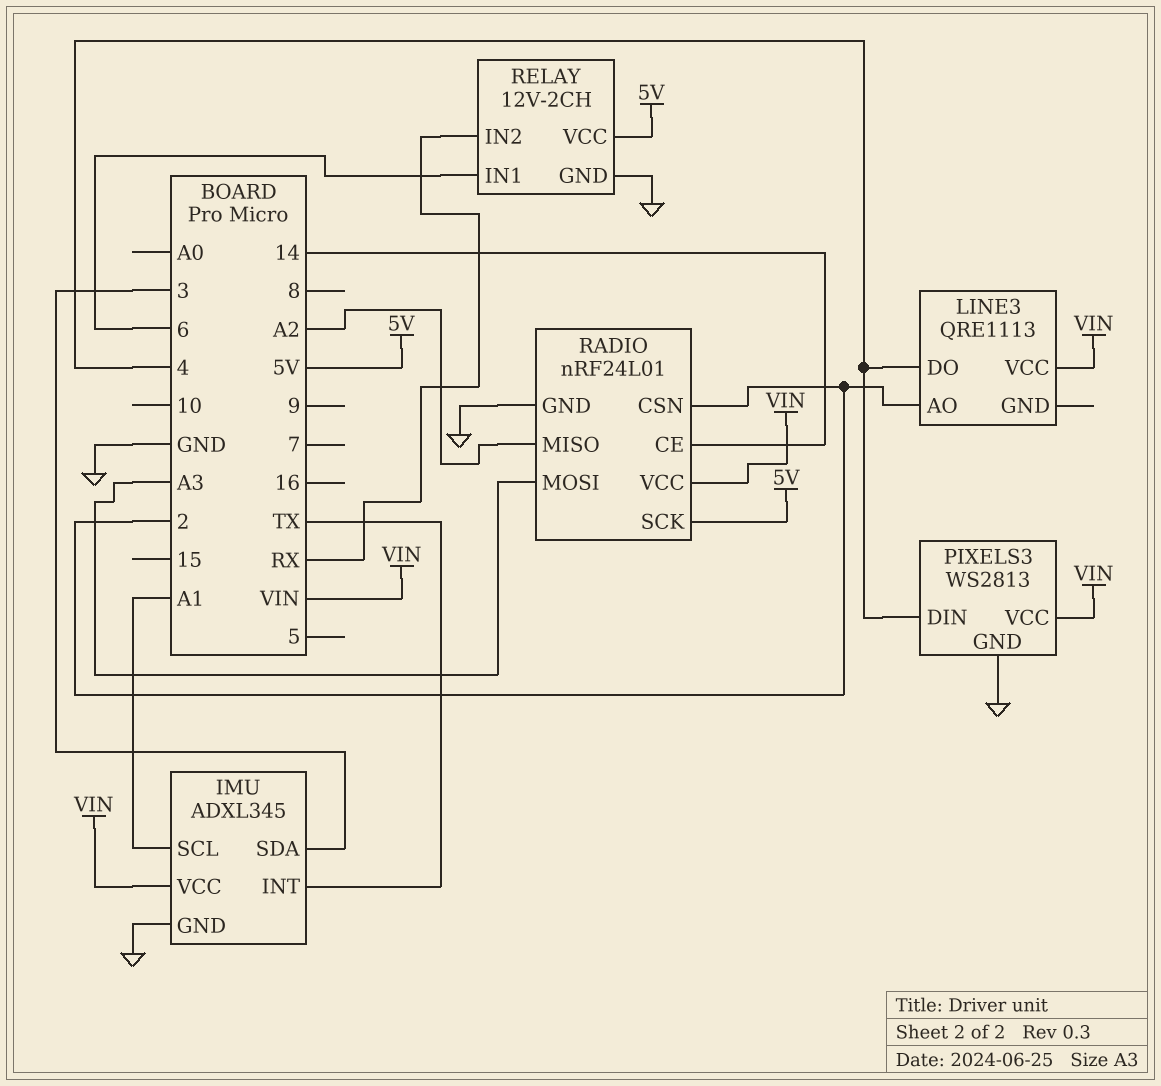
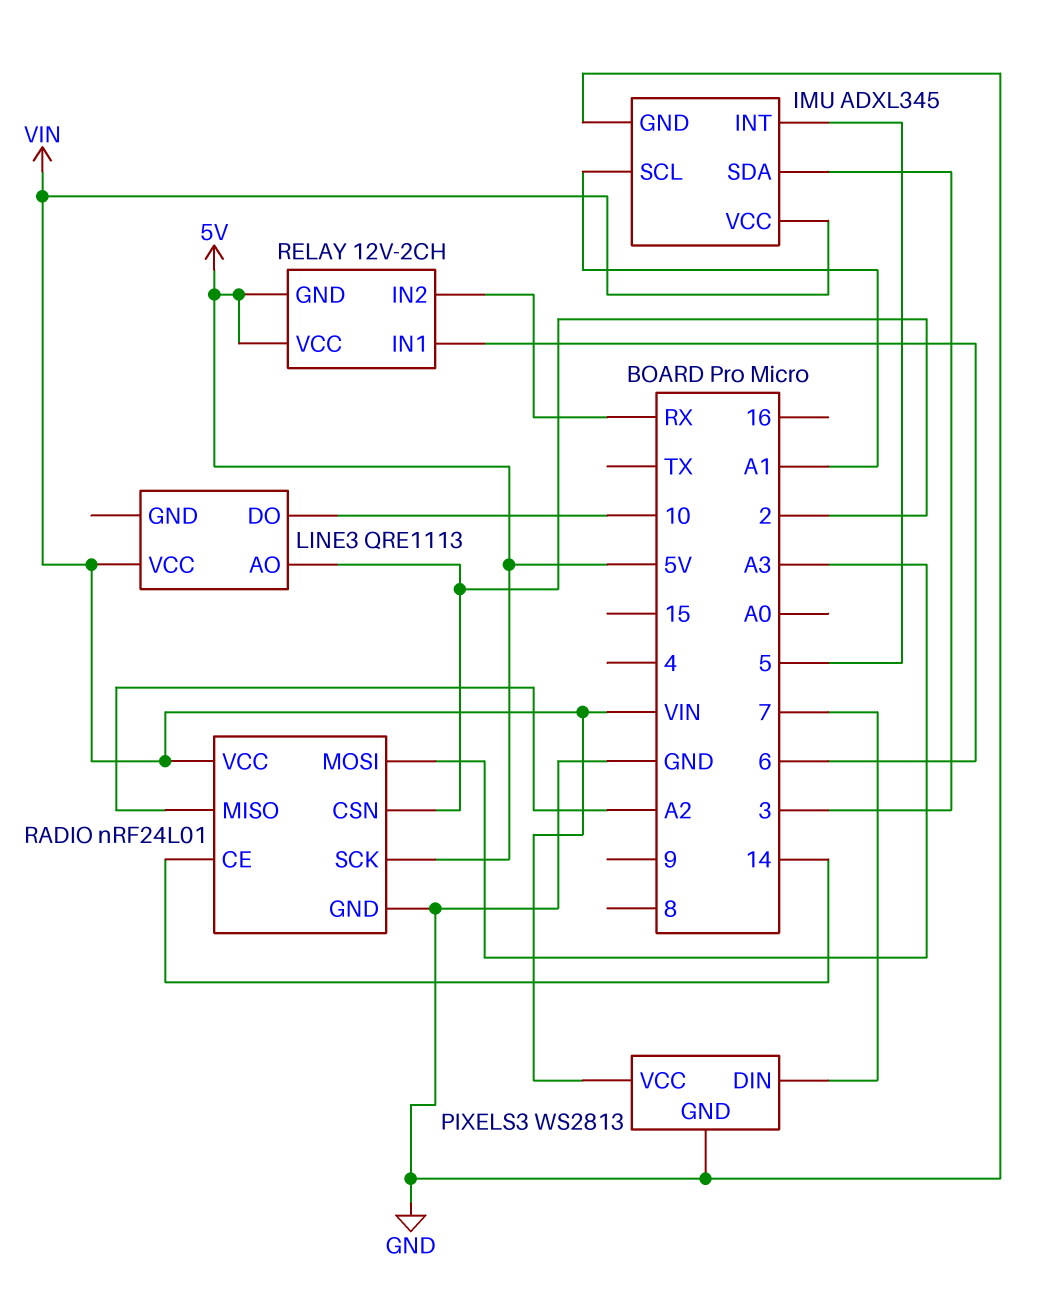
IMU pin INT: TX -> 5
LINE3 pin DO: 4 -> 10
PIXELS3 pin DIN: 4 -> 7
RELAY pin GND: GND -> 5V

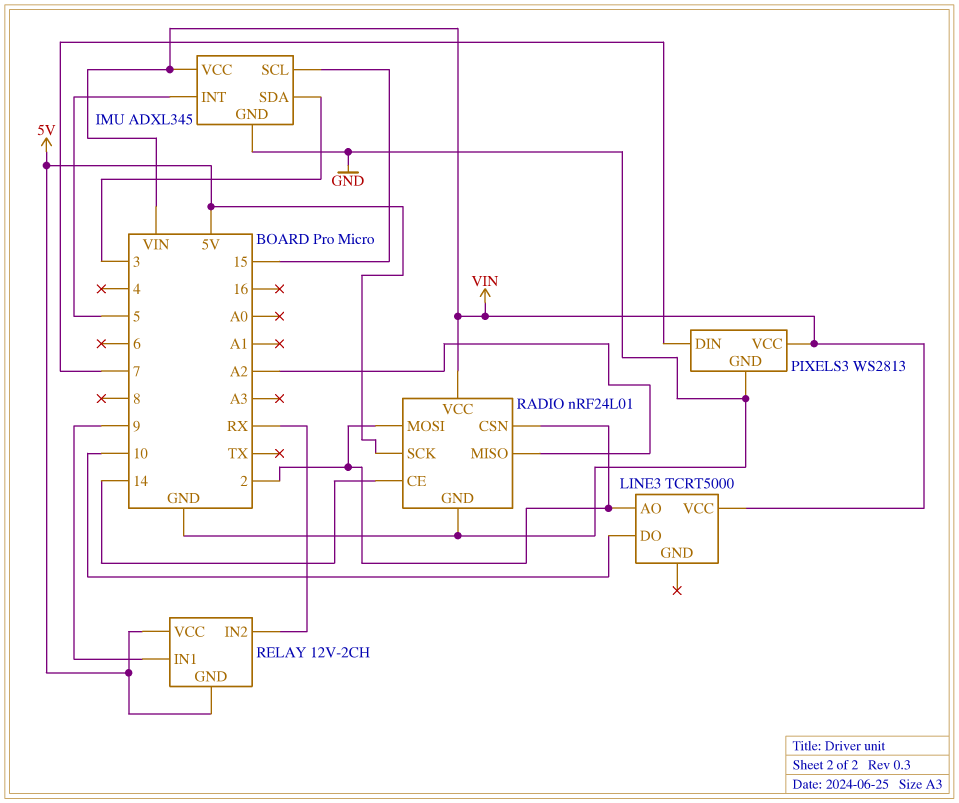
IMU pin SCL: A1 -> 15
LINE3: QRE1113 -> TCRT5000
RADIO pin MOSI: A3 -> 2
RELAY pin IN1: 6 -> 9

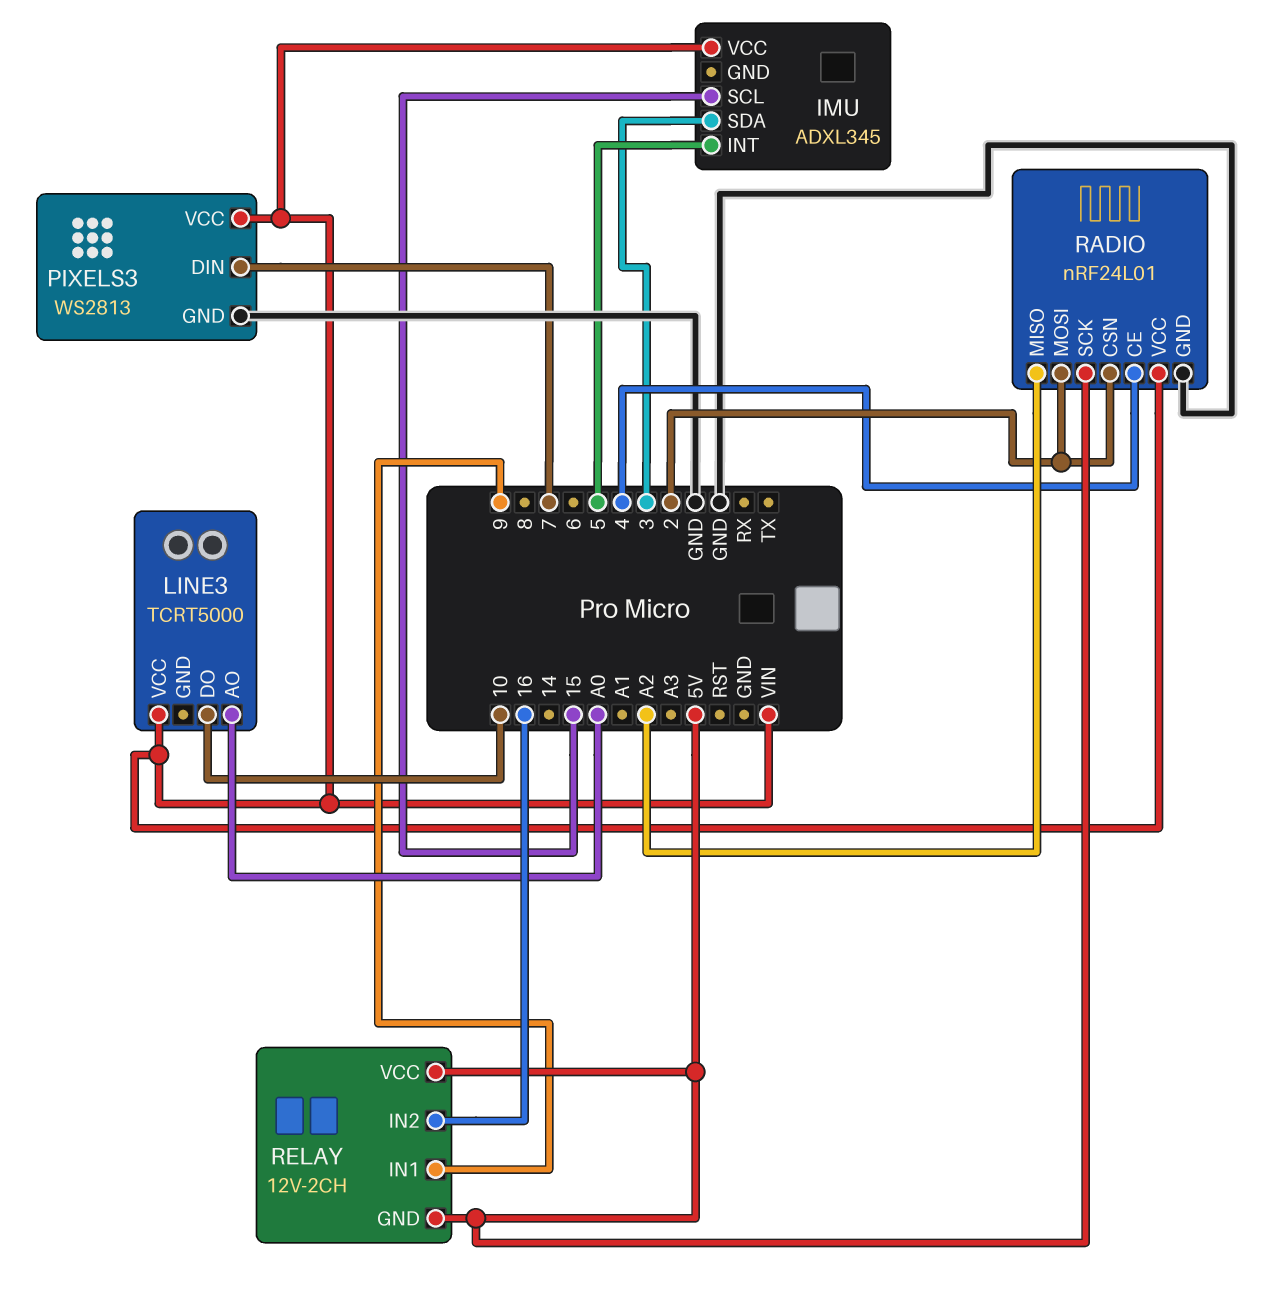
IMU pin GND: GND -> none
LINE3 pin AO: 2 -> A0
RADIO pin CE: 14 -> 4
RELAY pin IN2: RX -> 16

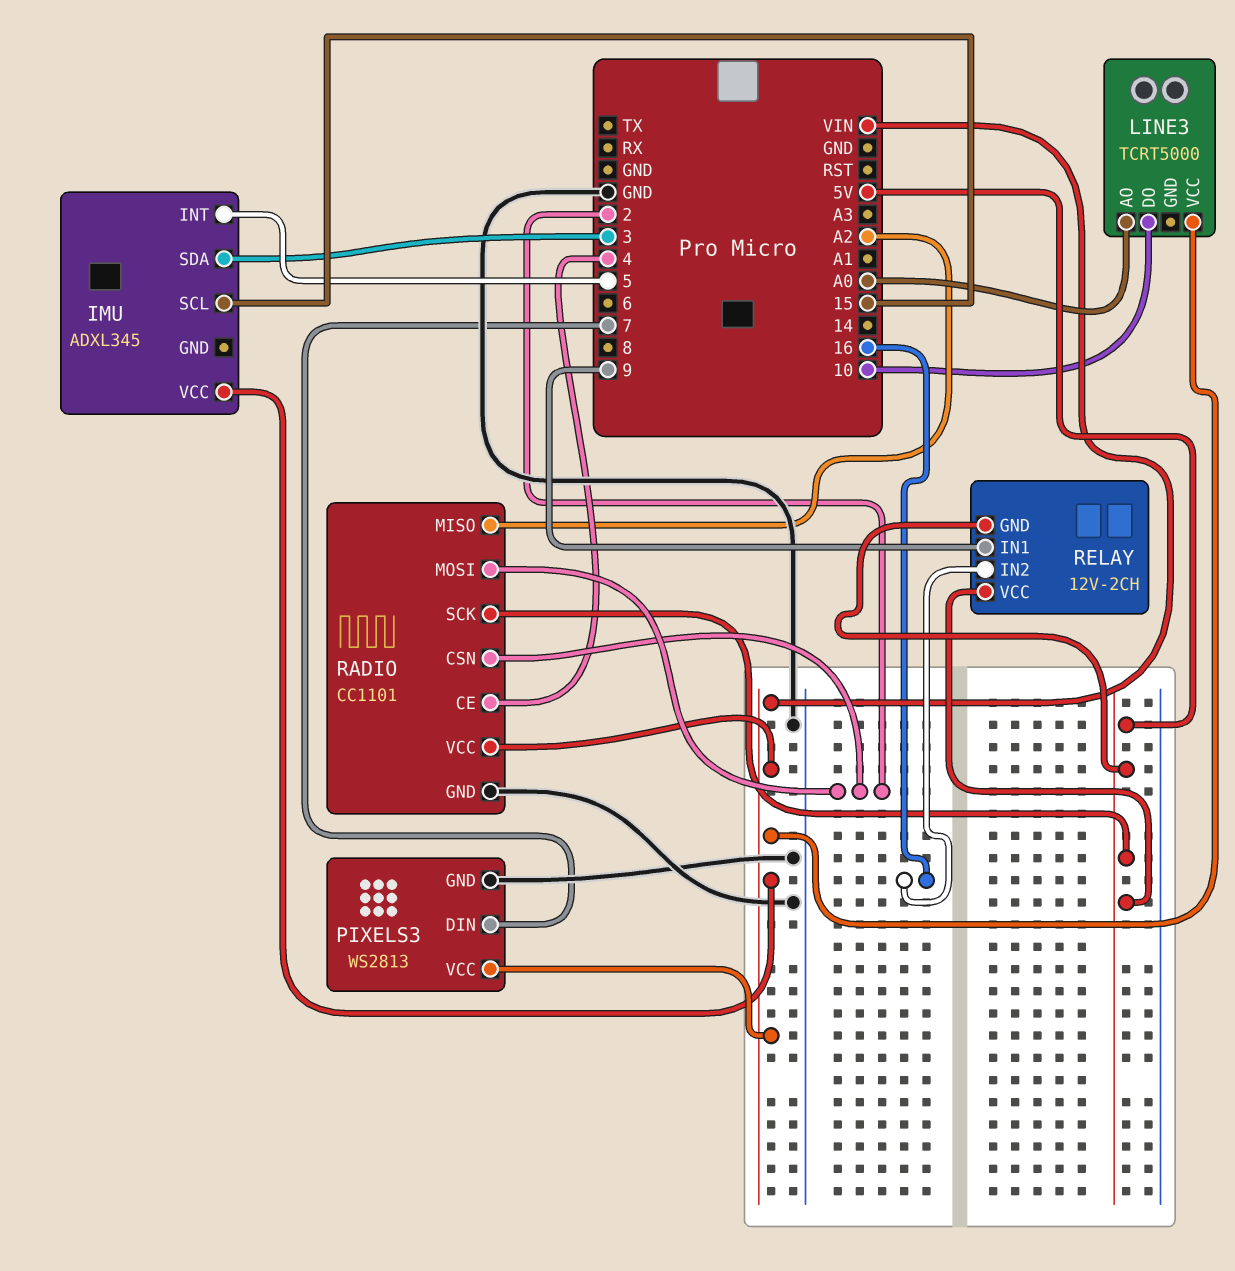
RADIO: nRF24L01 -> CC1101

